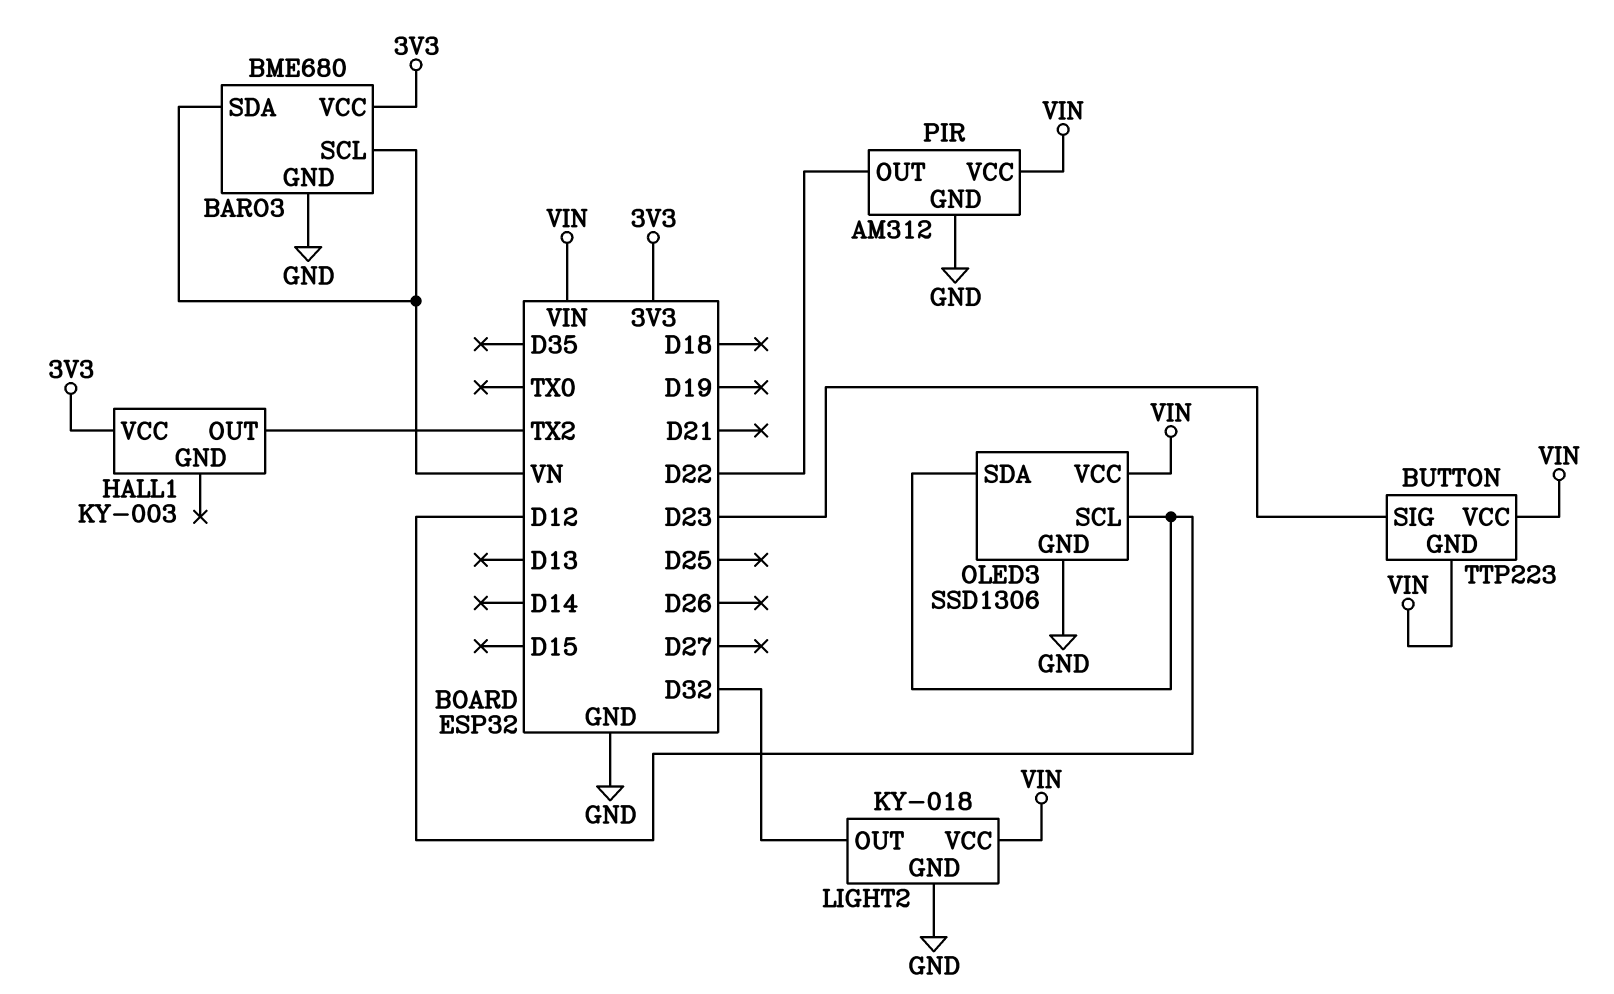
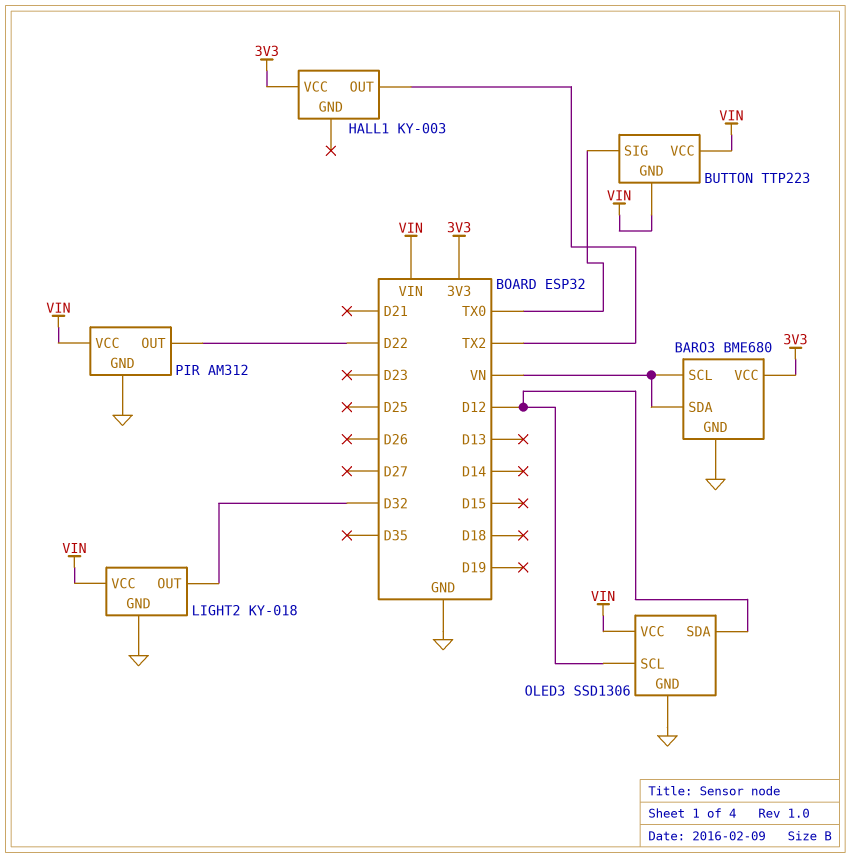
BUTTON pin SIG: D23 -> TX0

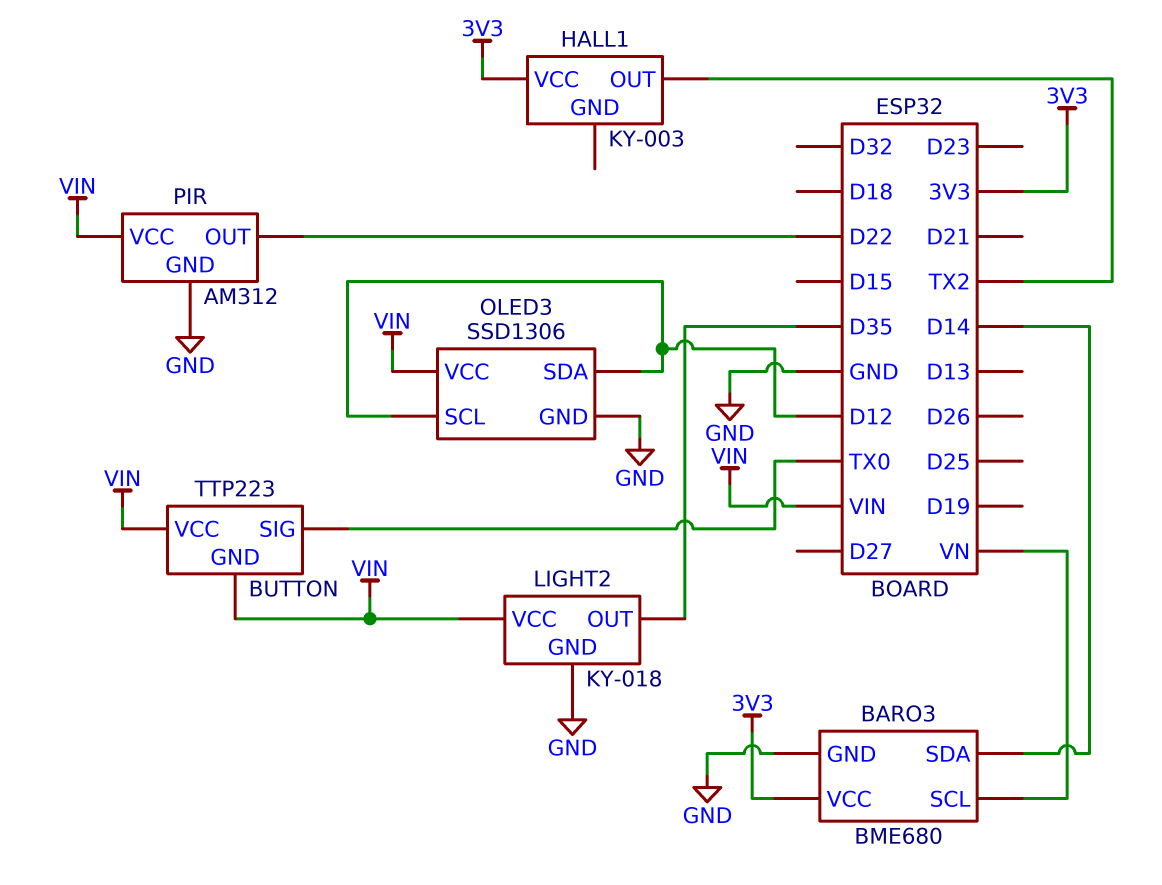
BARO3 pin SDA: VN -> D14
LIGHT2 pin OUT: D32 -> D35

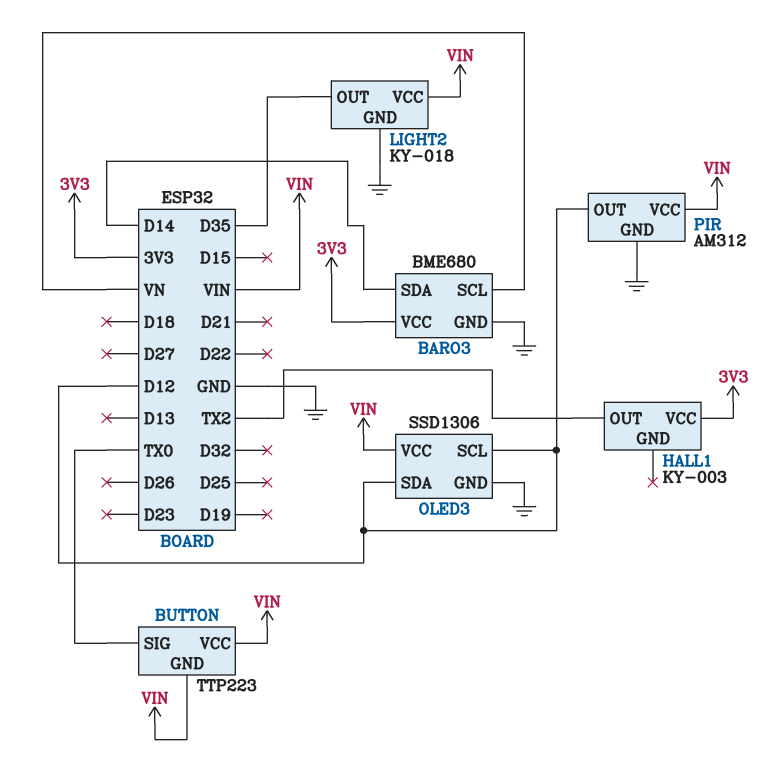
PIR pin OUT: D22 -> D12

